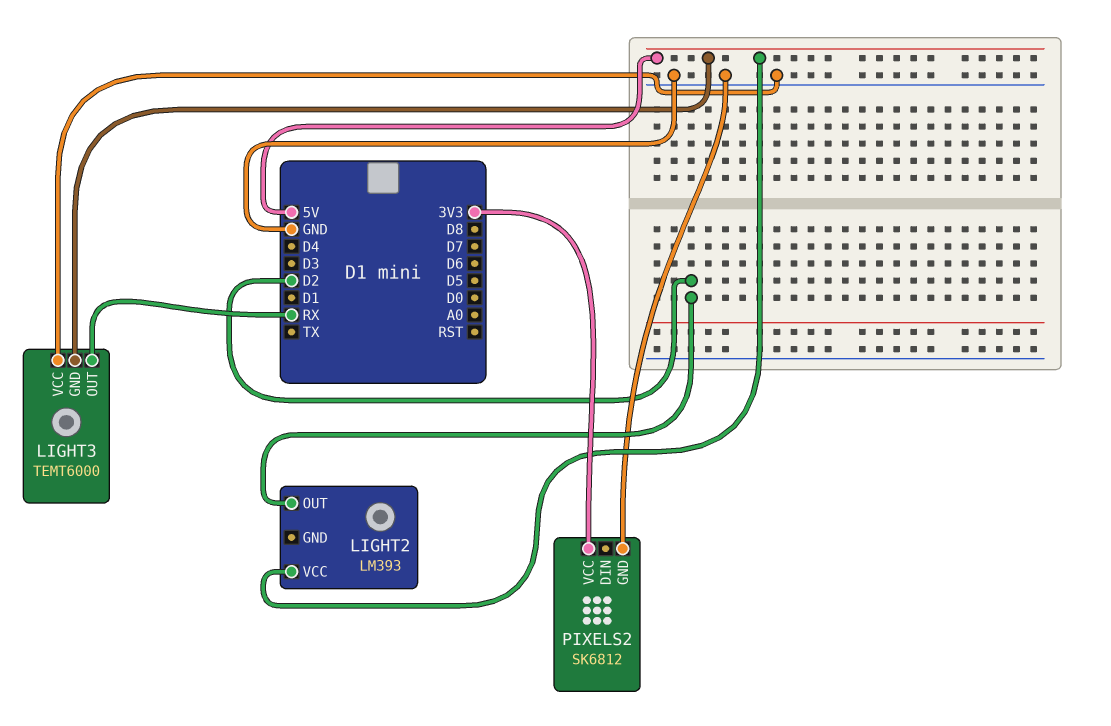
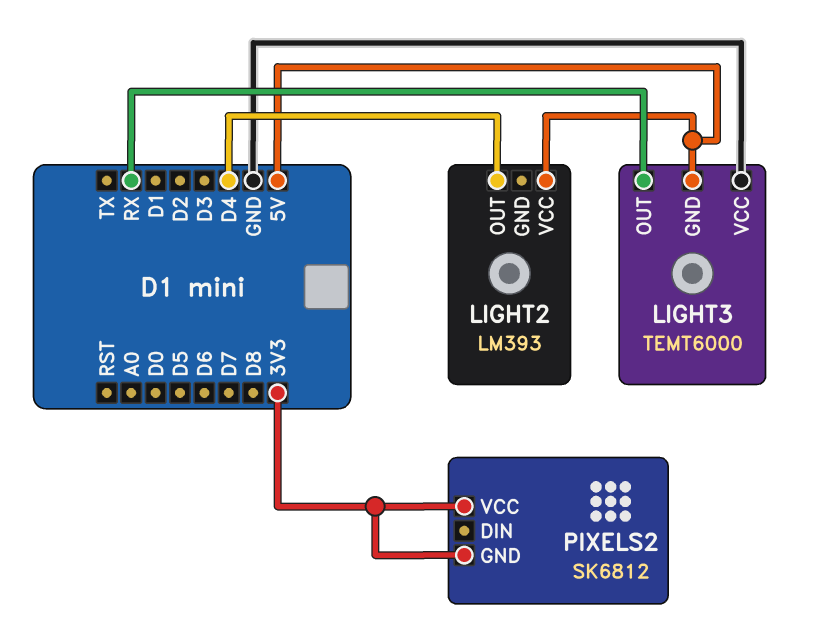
LIGHT2 pin OUT: D2 -> D4
PIXELS2 pin GND: GND -> 3V3

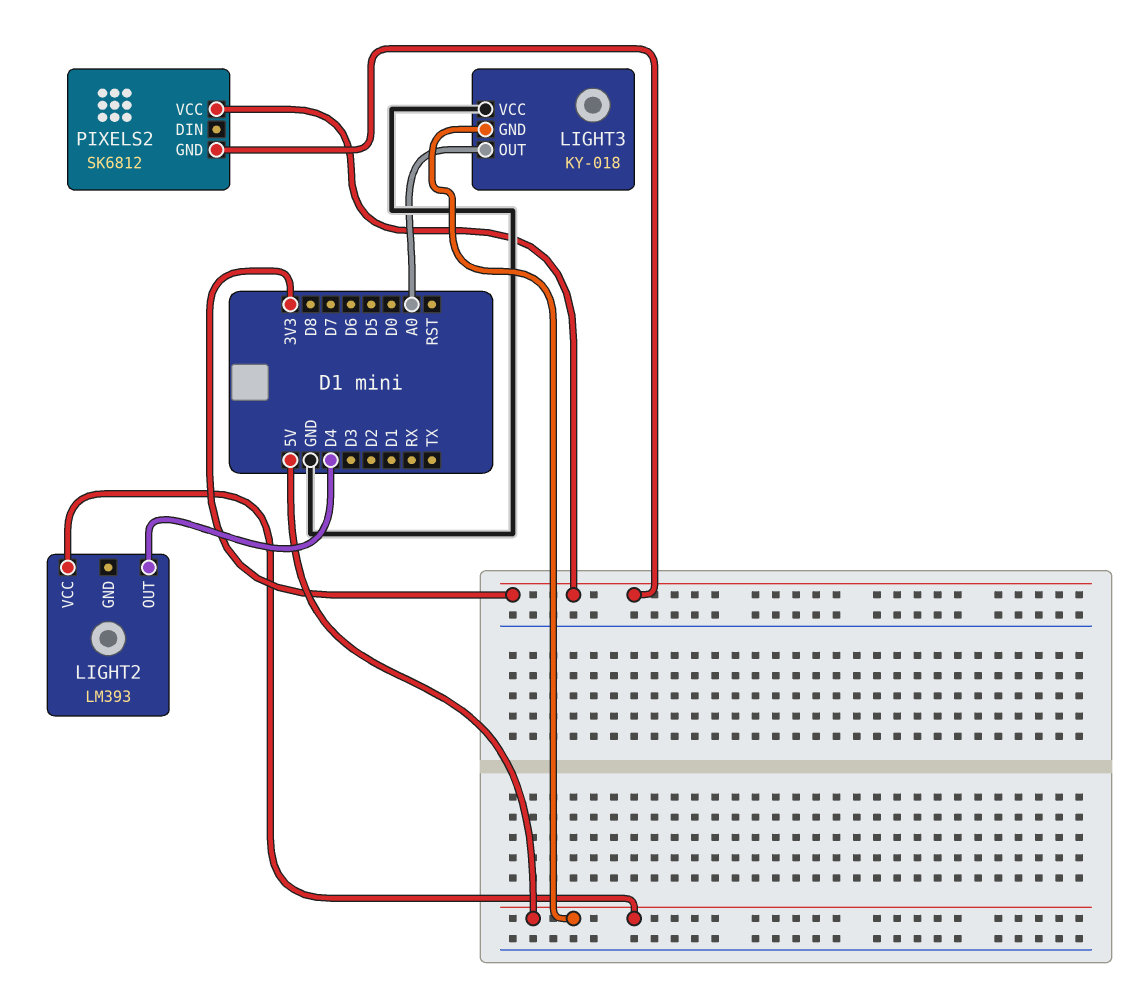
LIGHT3: TEMT6000 -> KY-018
LIGHT3 pin OUT: RX -> A0

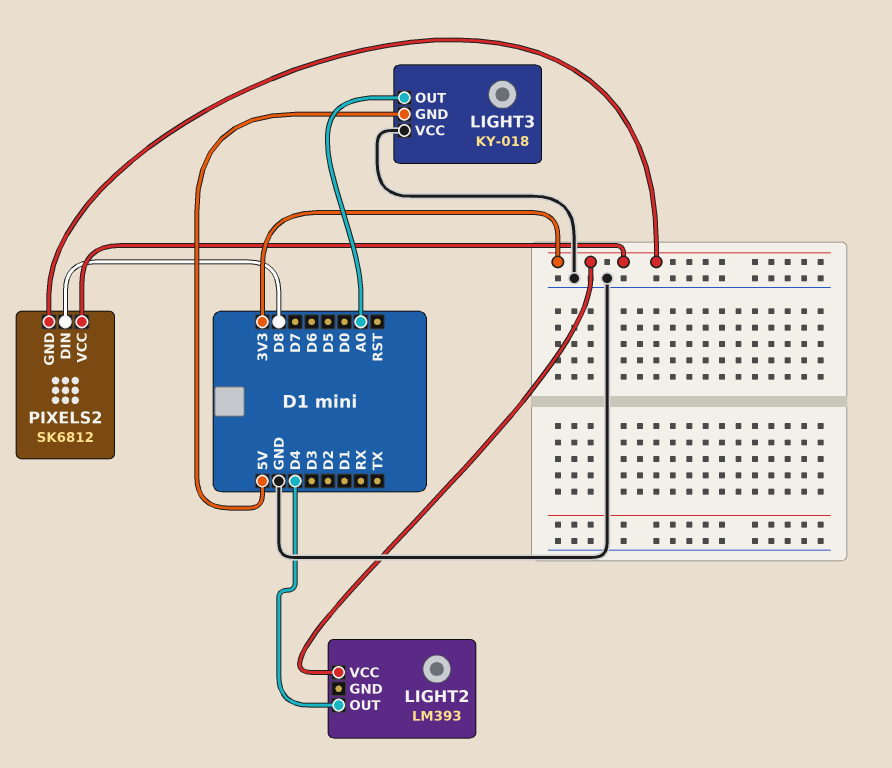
LIGHT2 pin VCC: 5V -> 3V3
PIXELS2 pin DIN: none -> D8

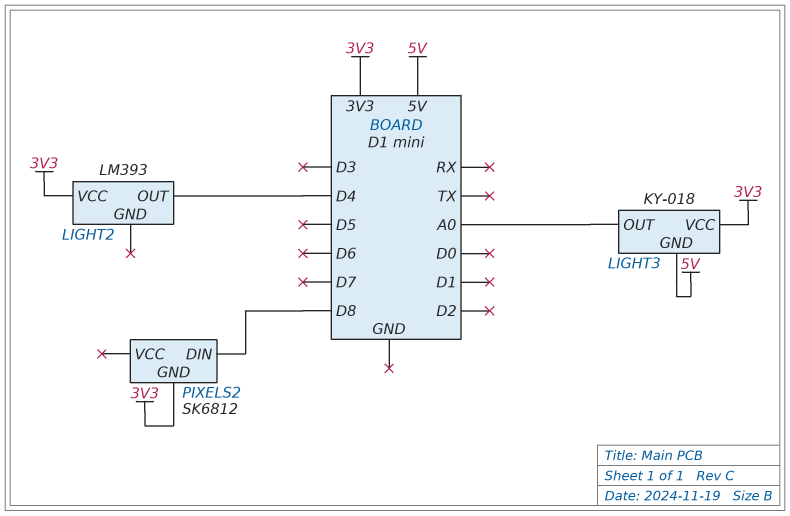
LIGHT3 pin VCC: GND -> 3V3
PIXELS2 pin VCC: 3V3 -> none

